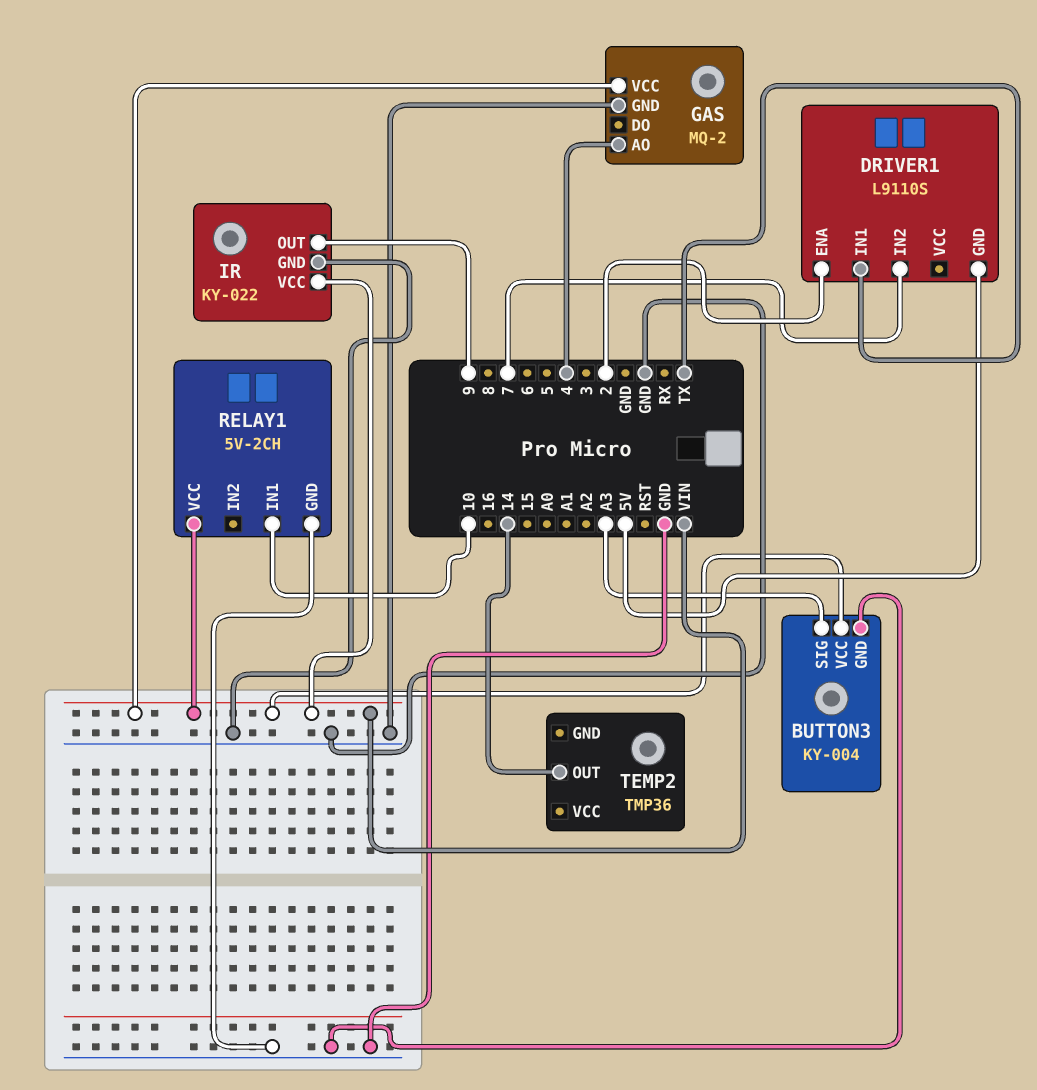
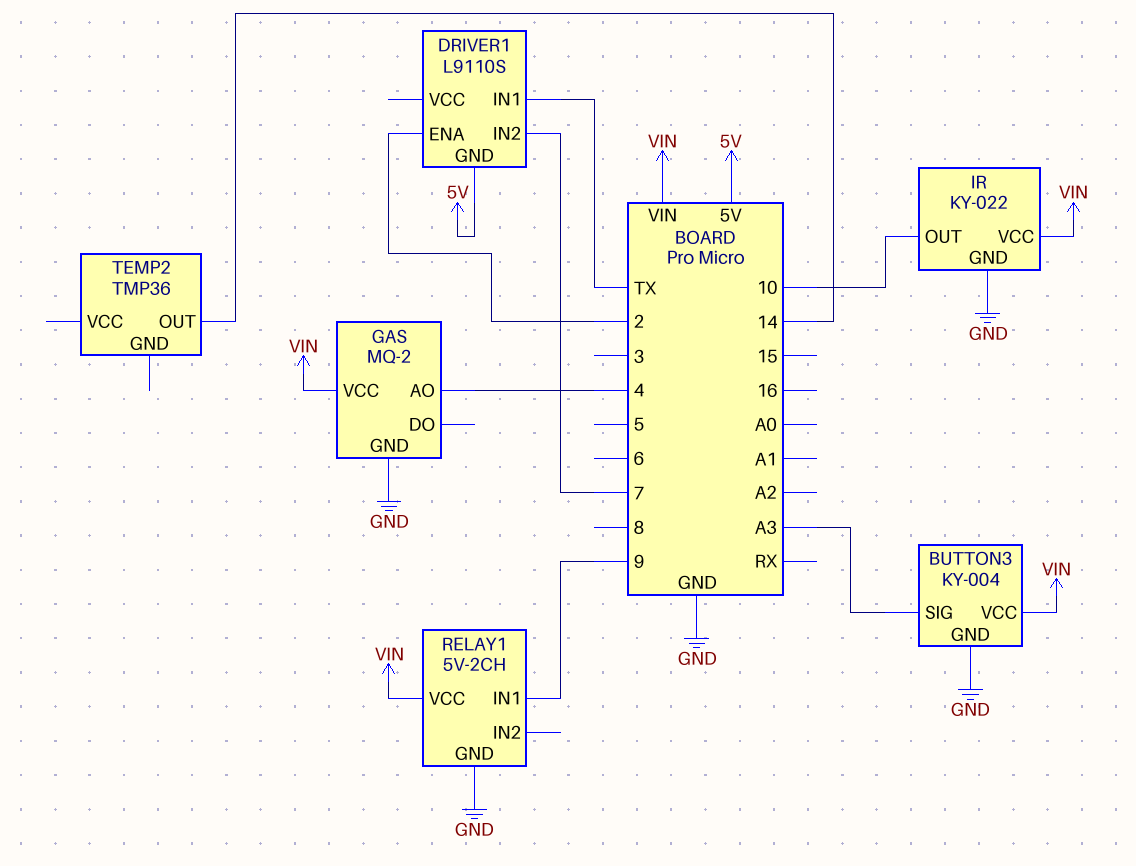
IR pin OUT: 9 -> 10
RELAY1 pin IN1: 10 -> 9

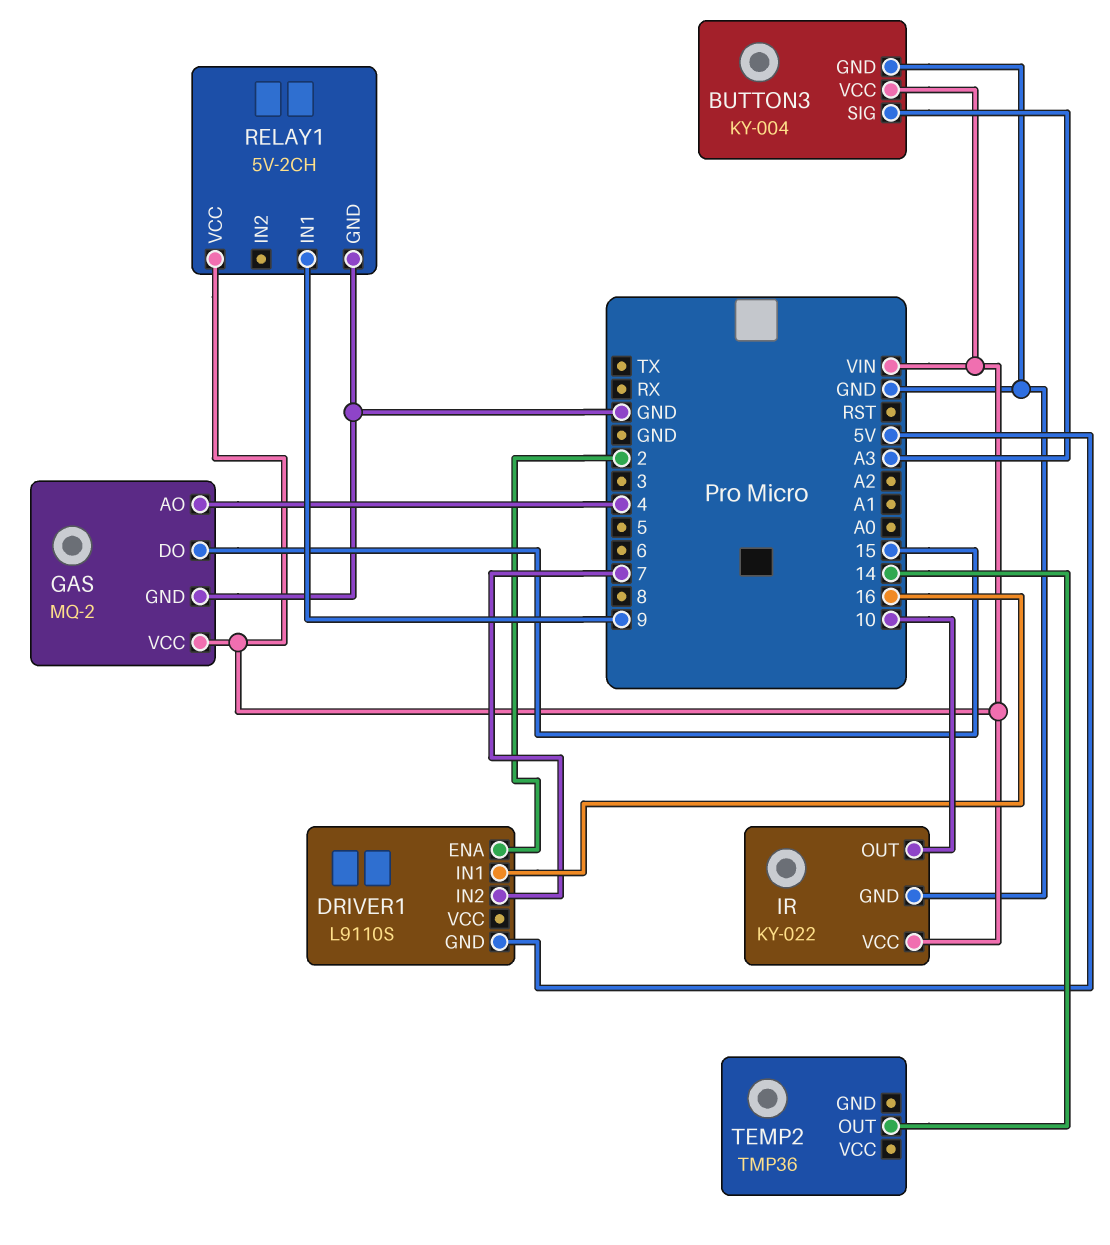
DRIVER1 pin IN1: TX -> 16
GAS pin DO: none -> 15

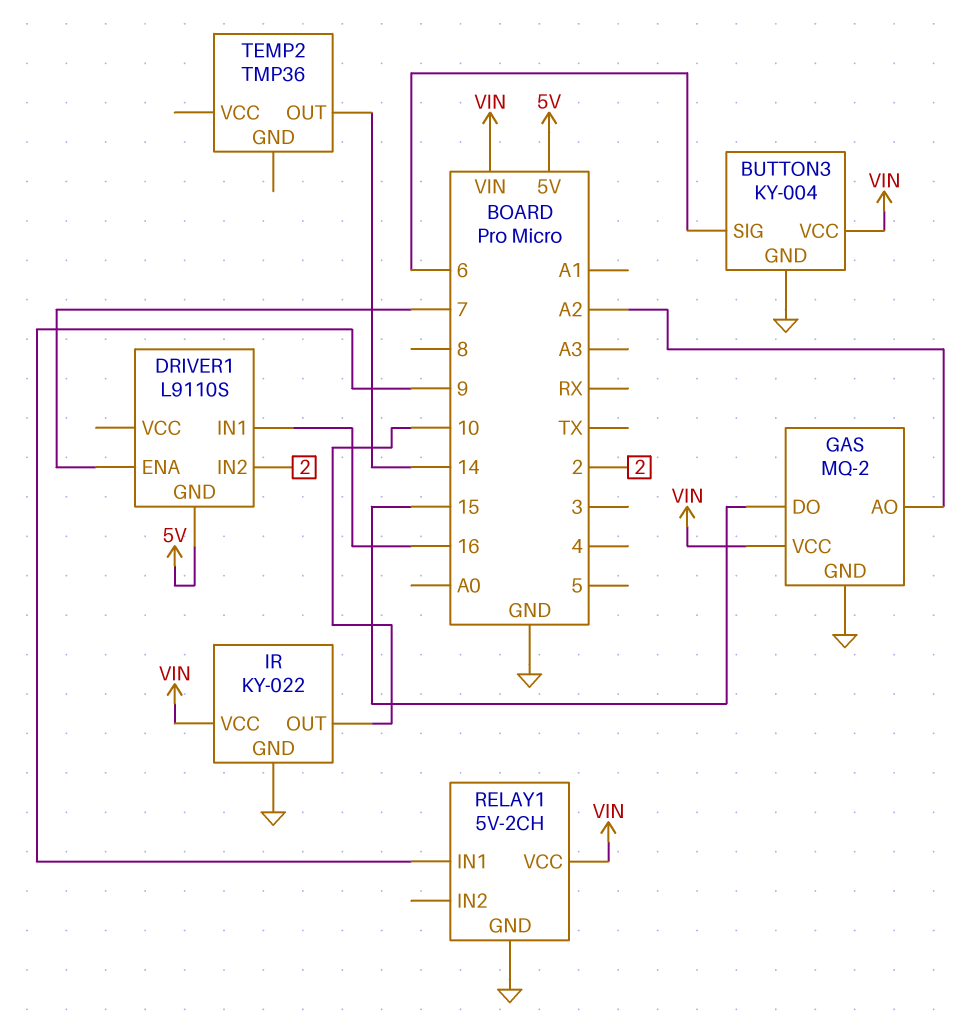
BUTTON3 pin SIG: A3 -> 6
DRIVER1 pin ENA: 2 -> 7
DRIVER1 pin IN2: 7 -> 2
GAS pin AO: 4 -> A2

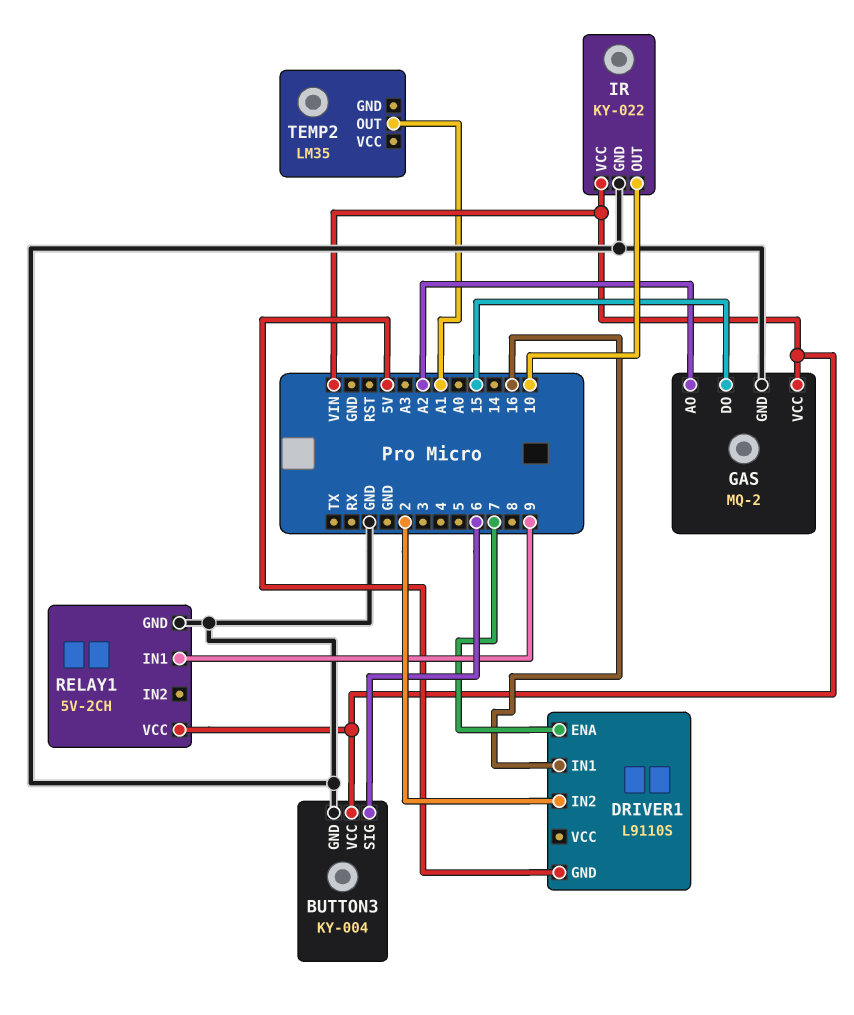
TEMP2: TMP36 -> LM35
TEMP2 pin OUT: 14 -> A1

